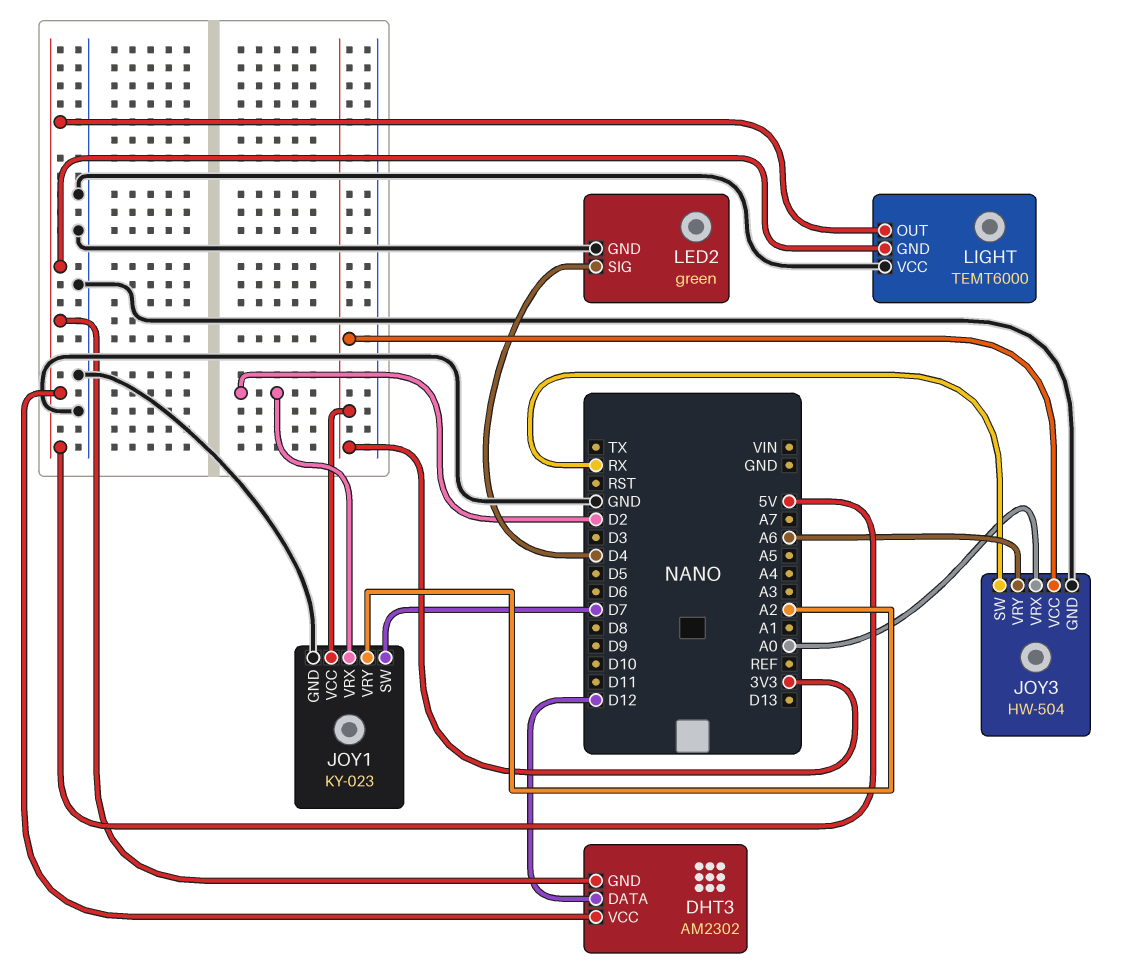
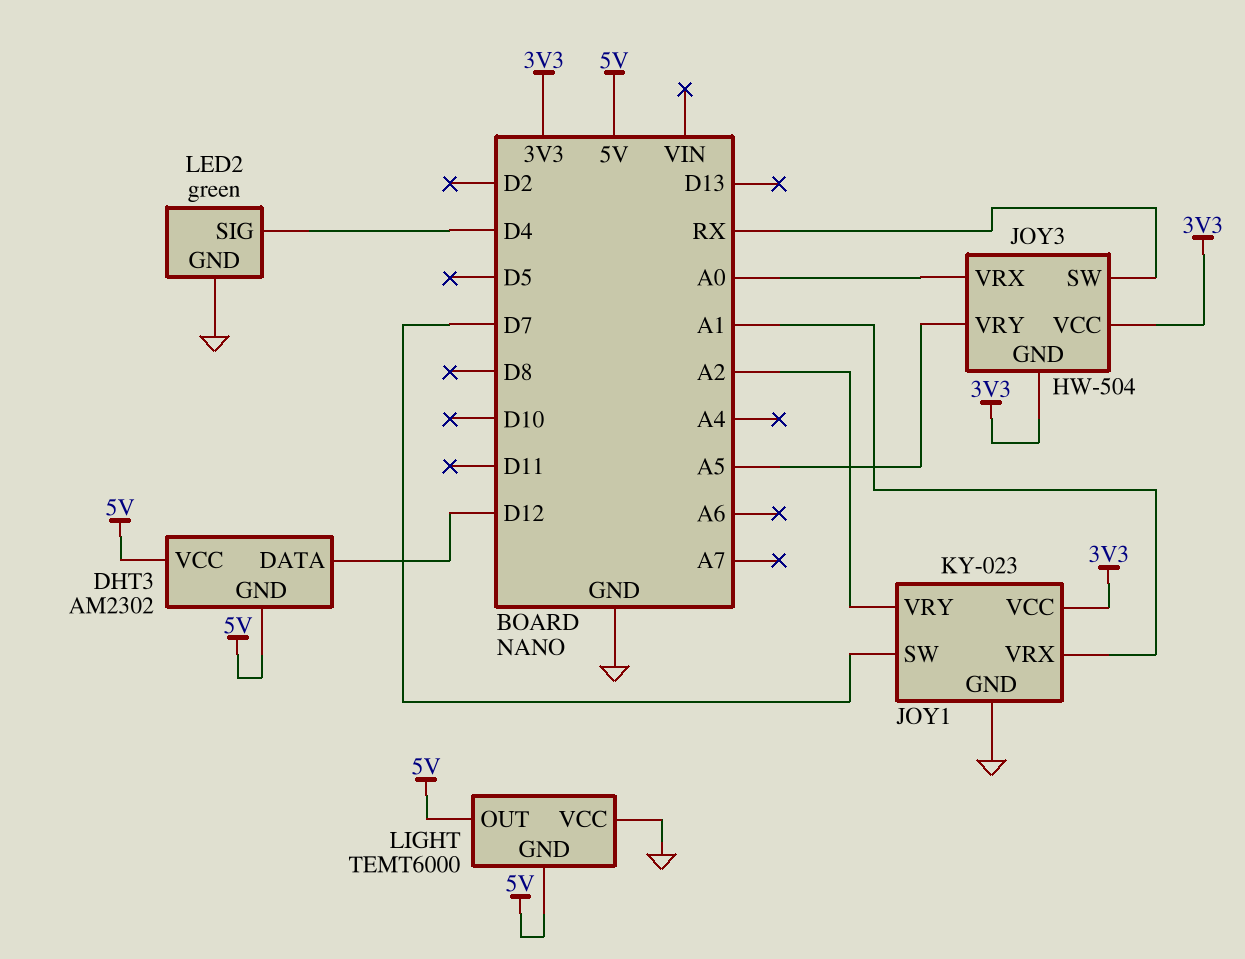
JOY1 pin VRX: D2 -> A1
JOY3 pin GND: GND -> 3V3
JOY3 pin VRY: A6 -> A5

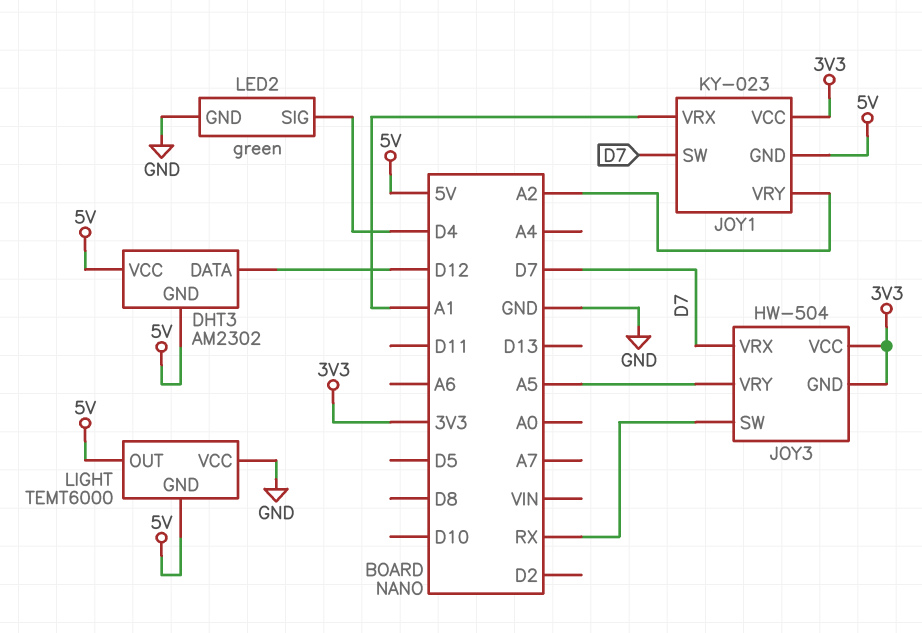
JOY1 pin GND: GND -> 5V
JOY3 pin VRX: A0 -> D7

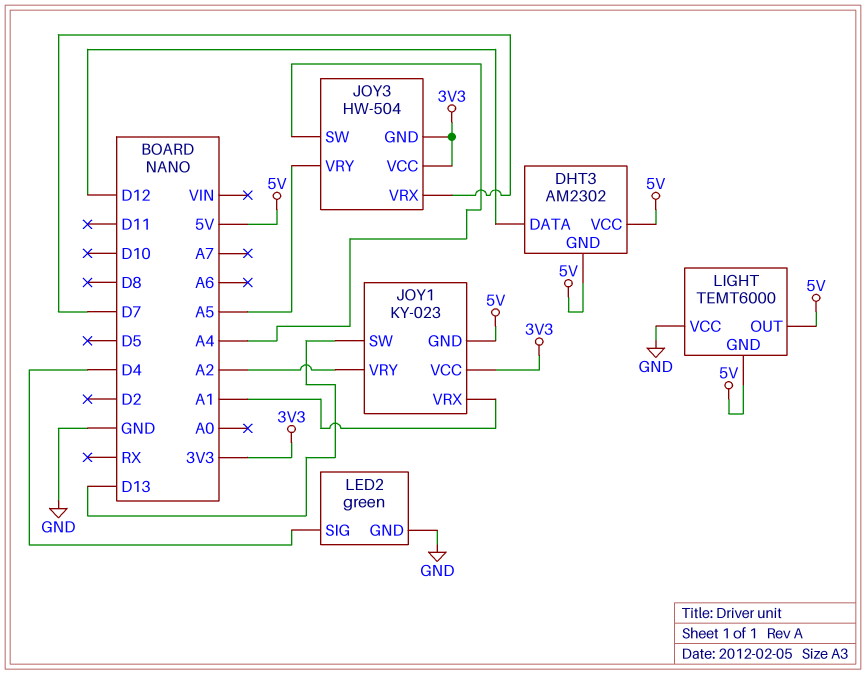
JOY1 pin SW: D7 -> D13
JOY3 pin SW: RX -> A4

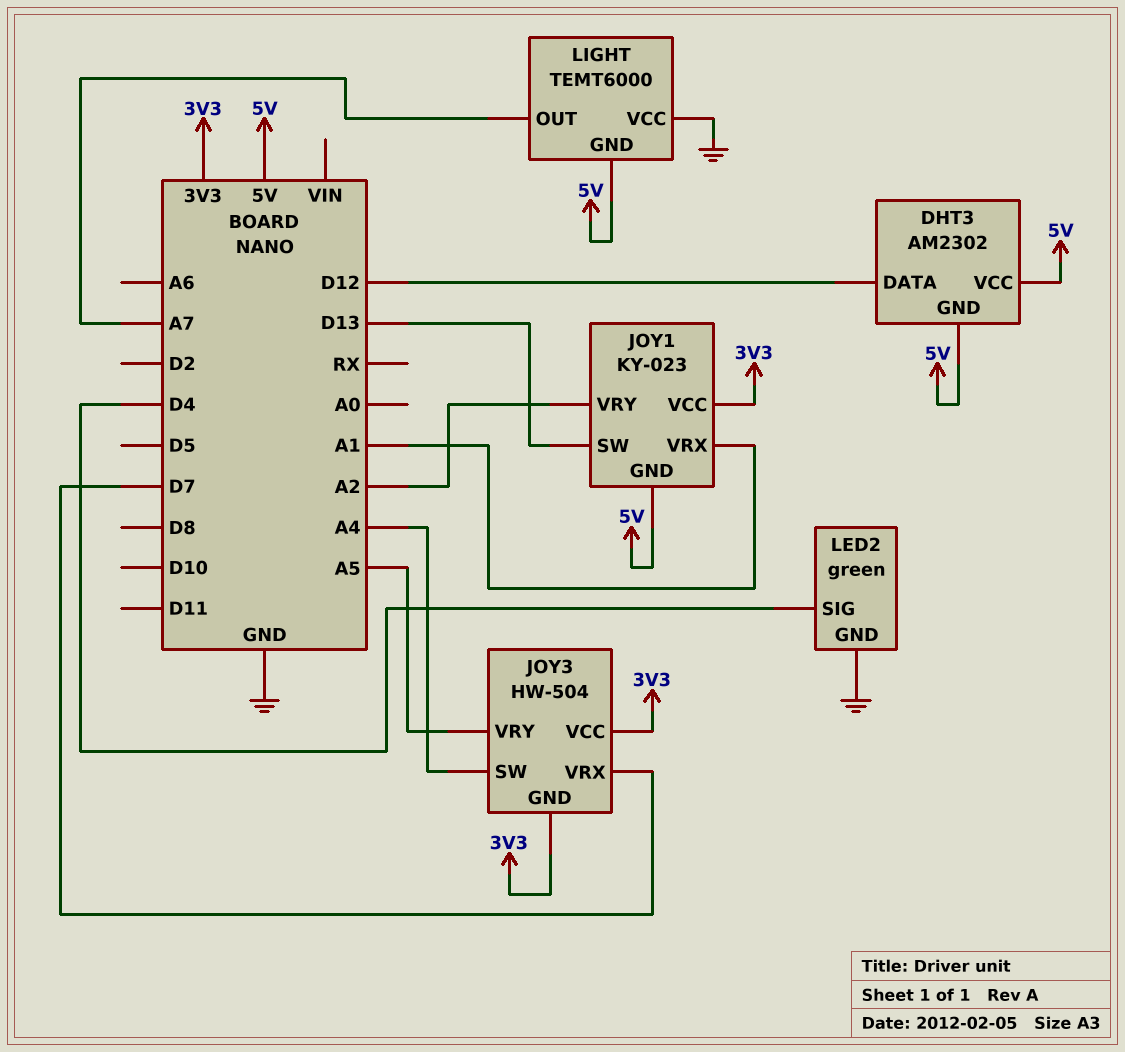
LIGHT pin OUT: 5V -> A7

